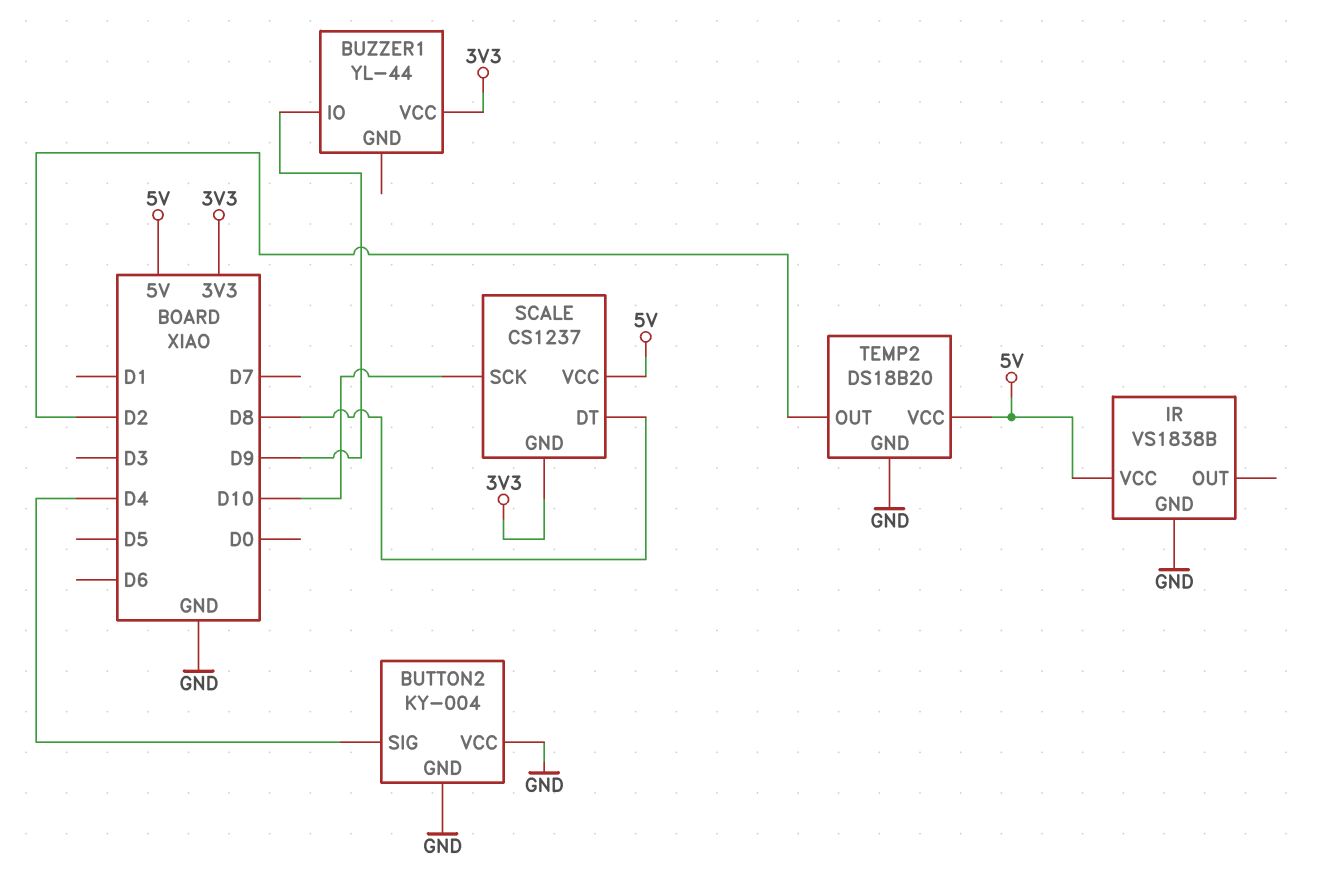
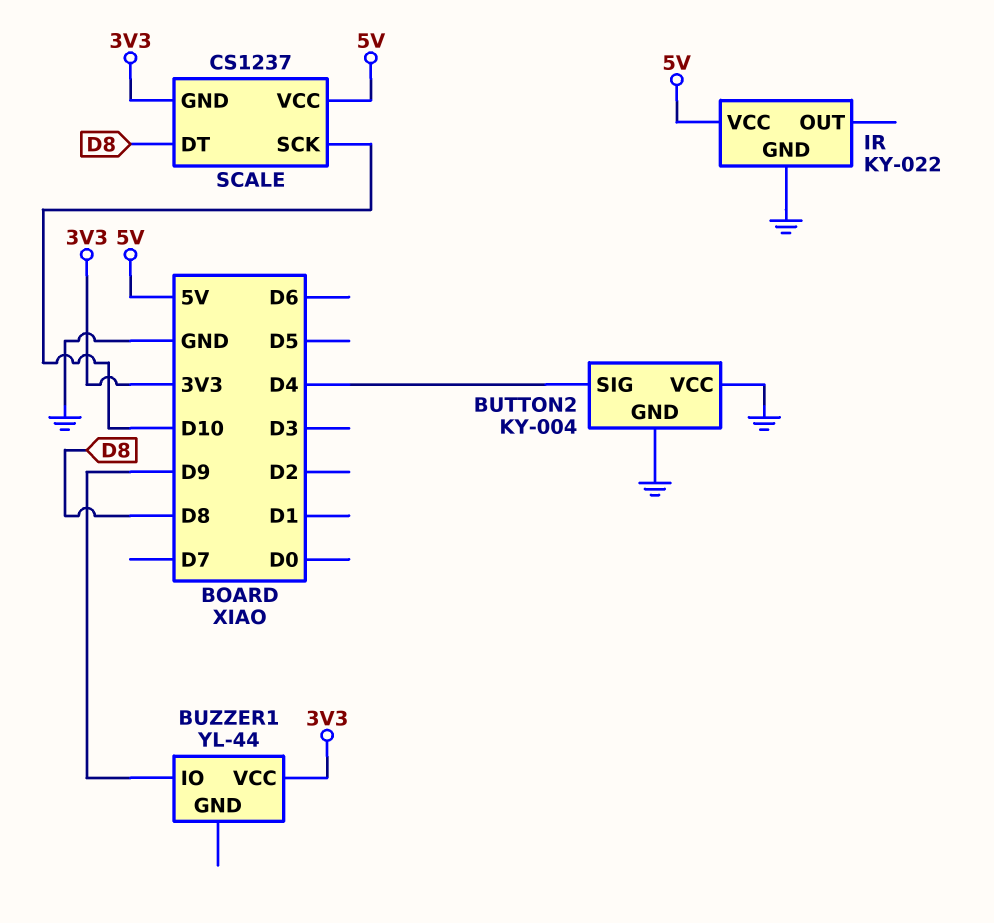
IR: VS1838B -> KY-022
TEMP2: DS18B20 -> none
TEMP2 pin GND: GND -> none
TEMP2 pin OUT: D2 -> none
TEMP2 pin VCC: 5V -> none

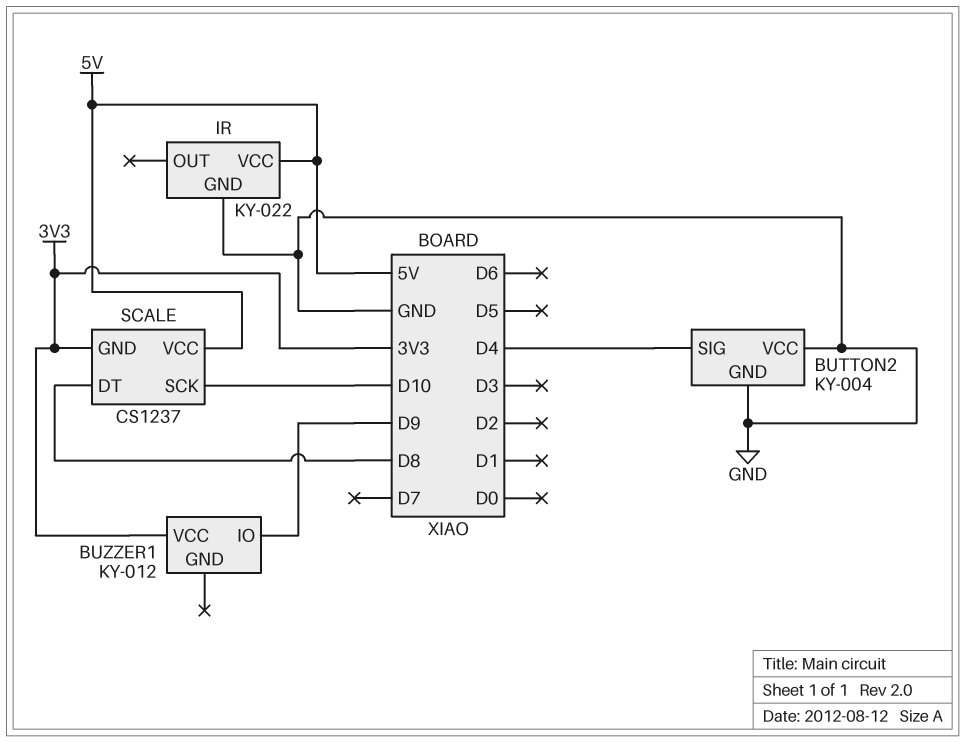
BUZZER1: YL-44 -> KY-012

